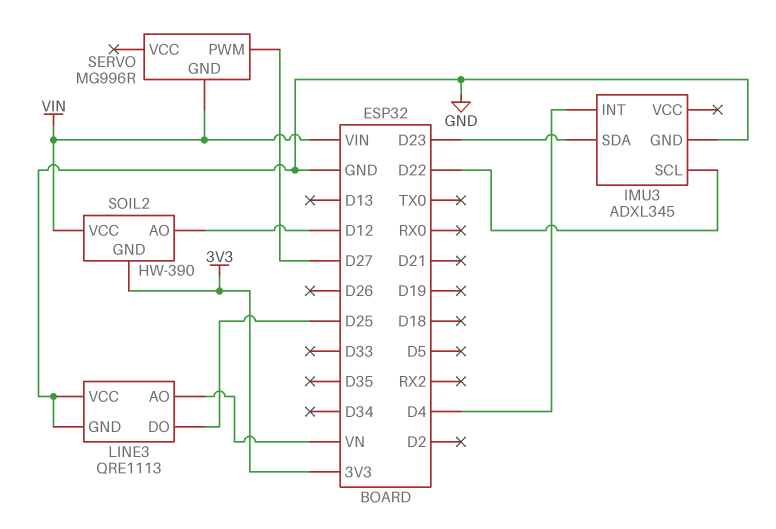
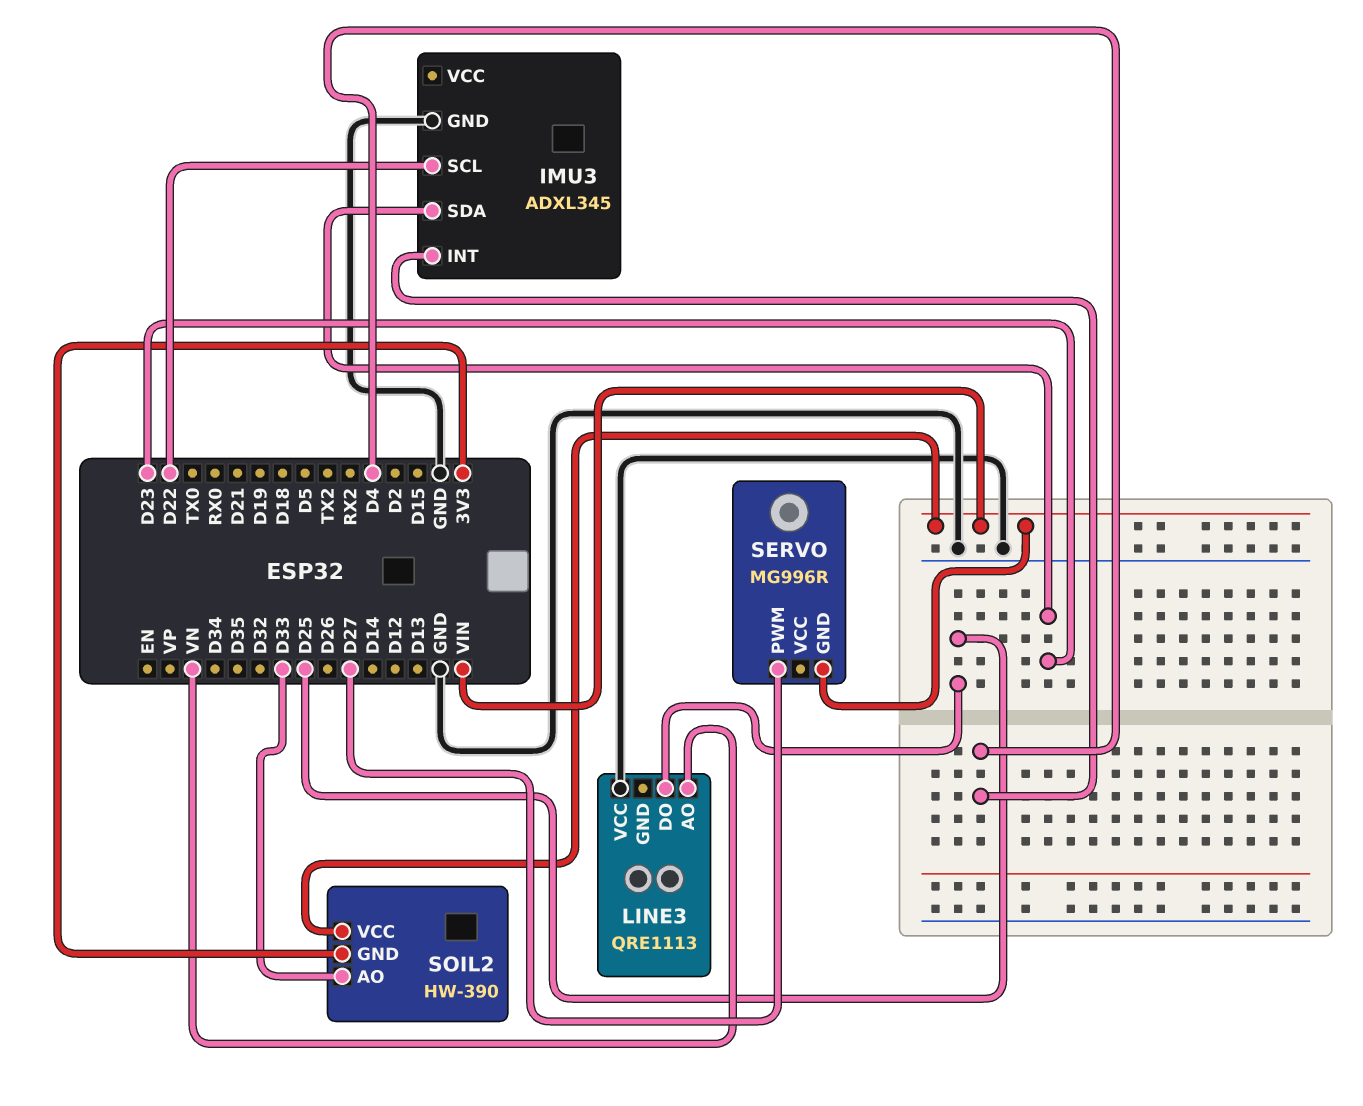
LINE3 pin GND: GND -> none
SOIL2 pin AO: D12 -> D33

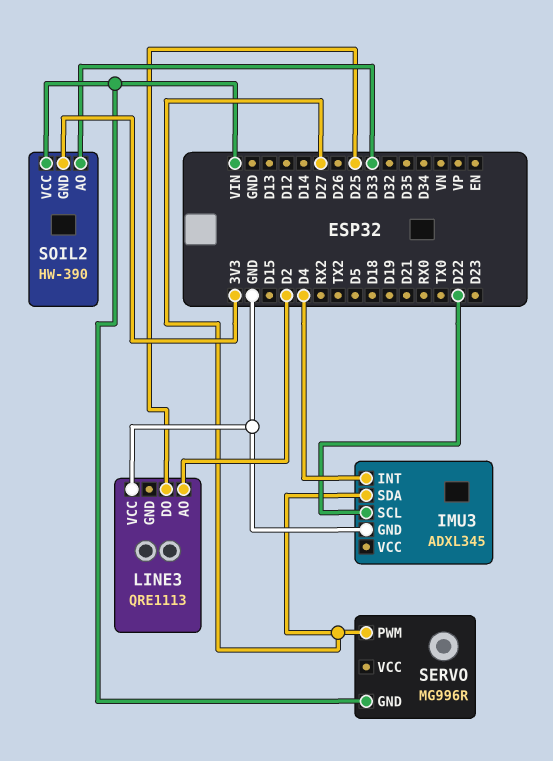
IMU3 pin SDA: D23 -> D27
LINE3 pin AO: VN -> D2

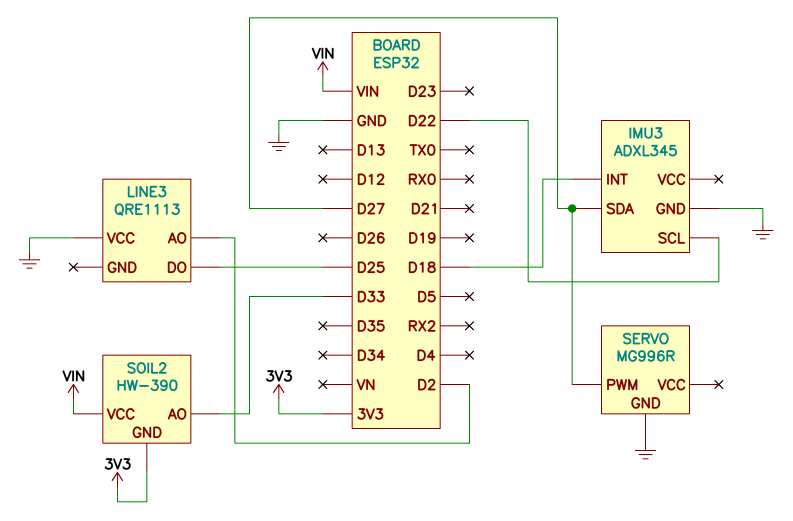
IMU3 pin INT: D4 -> D18
SERVO pin GND: VIN -> GND

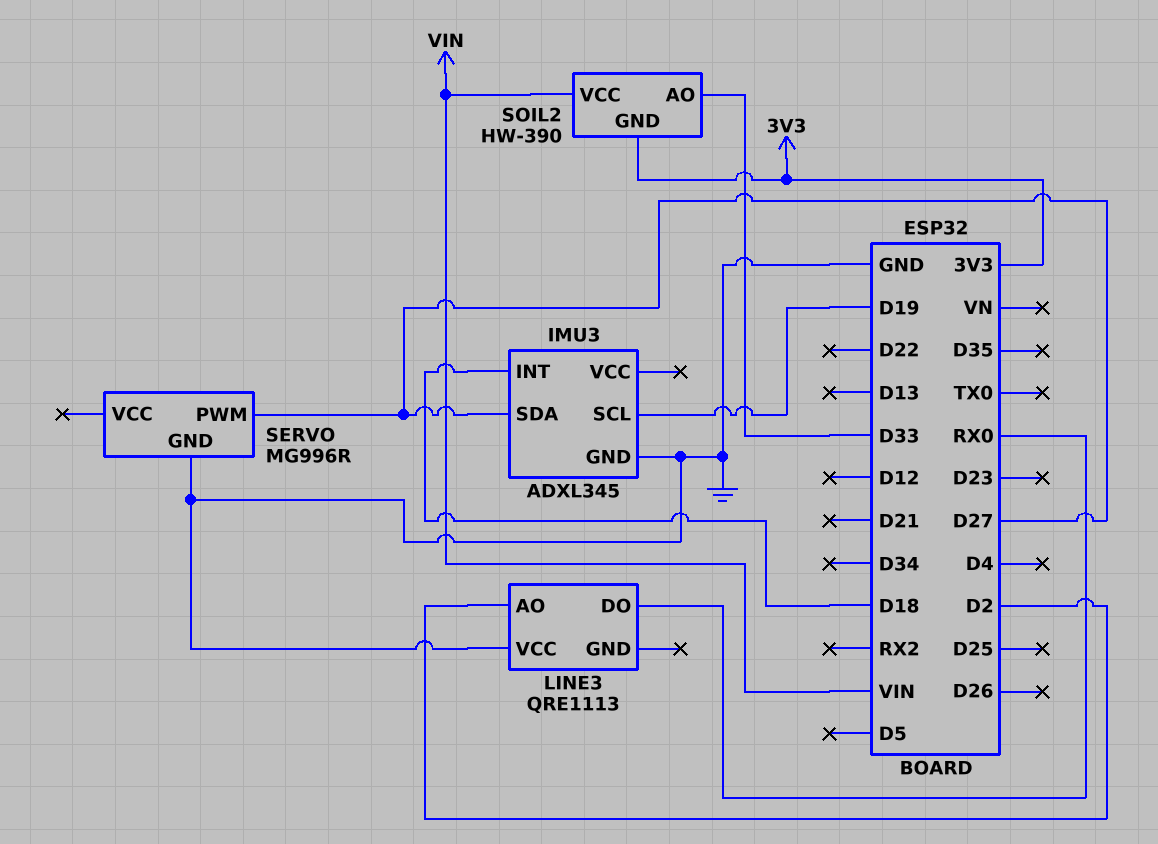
IMU3 pin SCL: D22 -> D19
LINE3 pin DO: D25 -> RX0

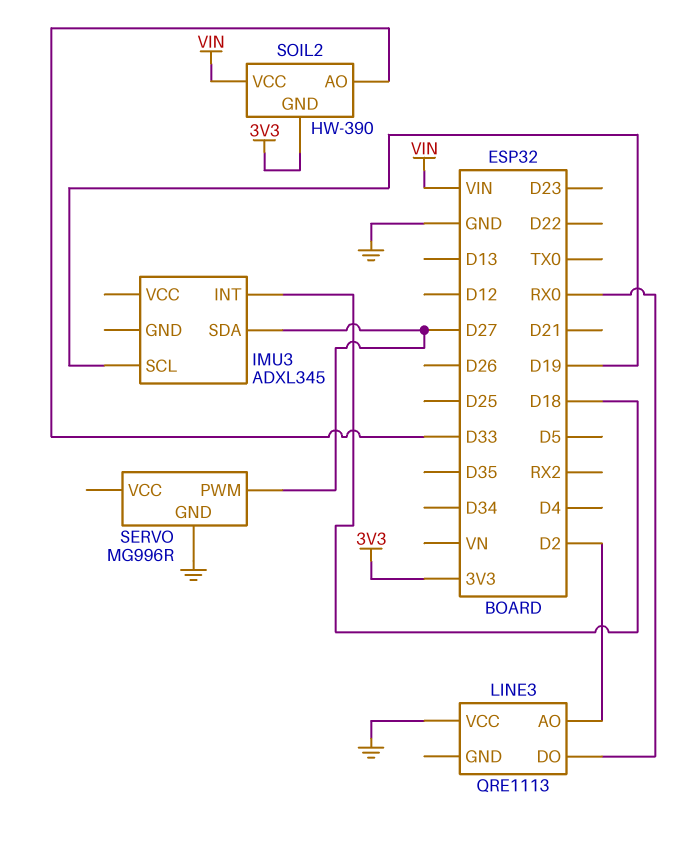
IMU3 pin GND: GND -> none

